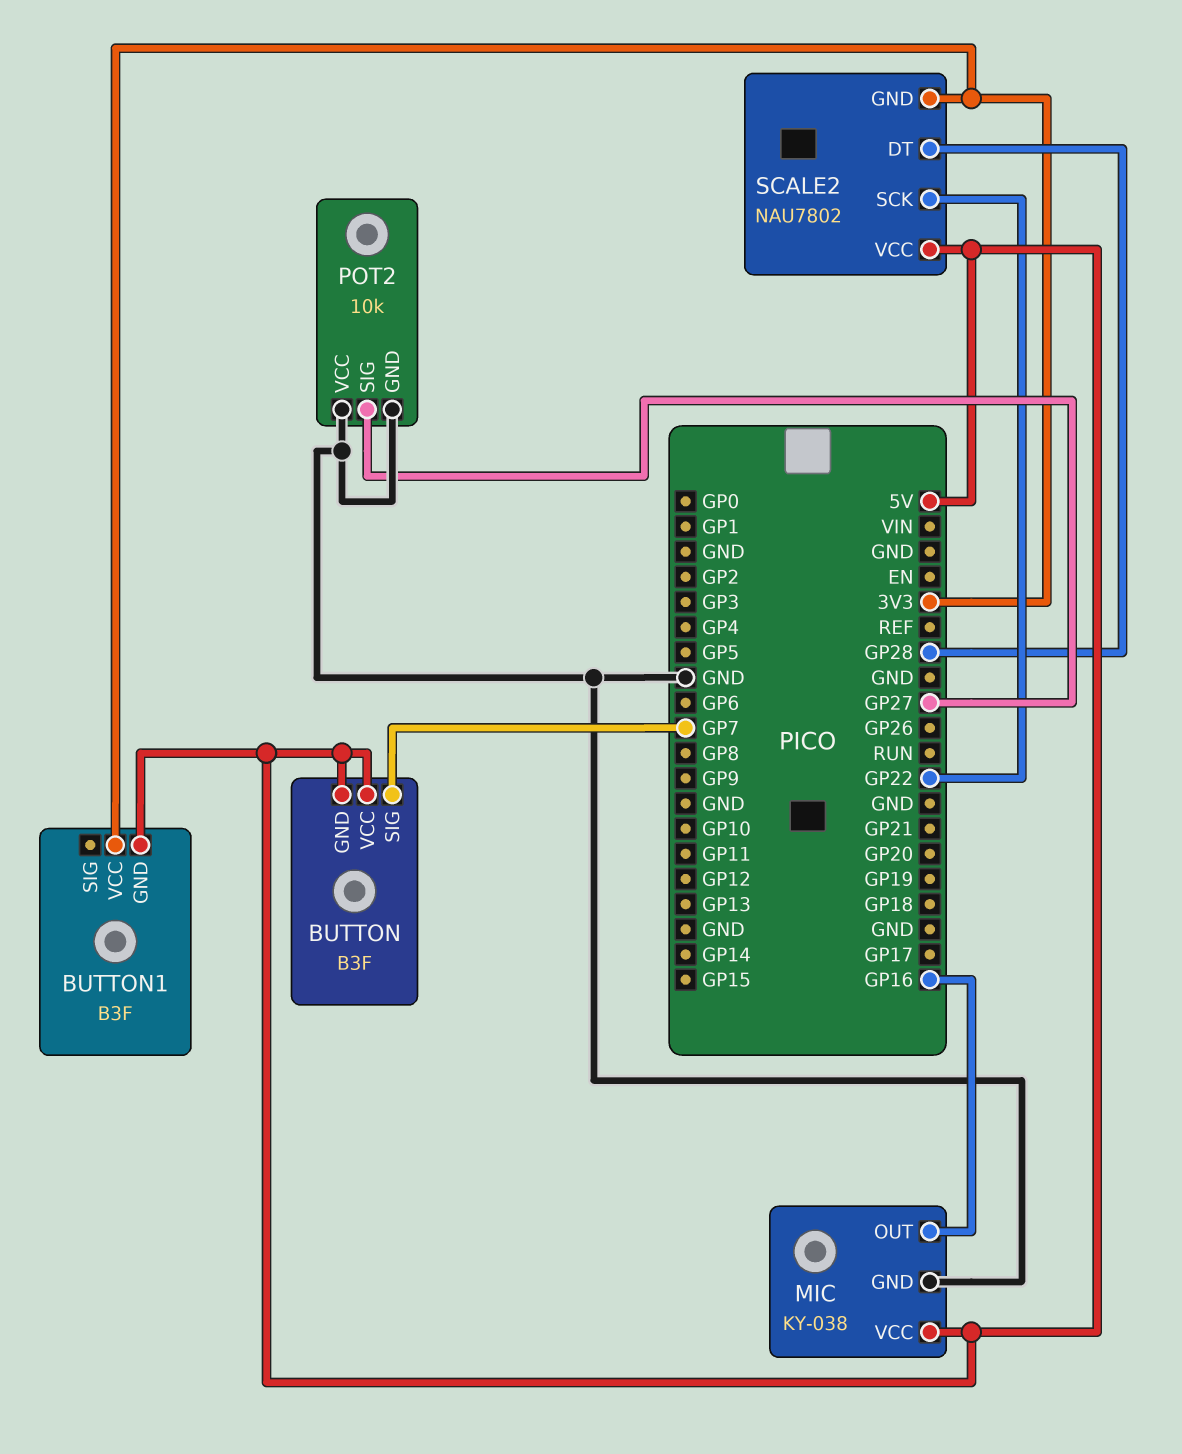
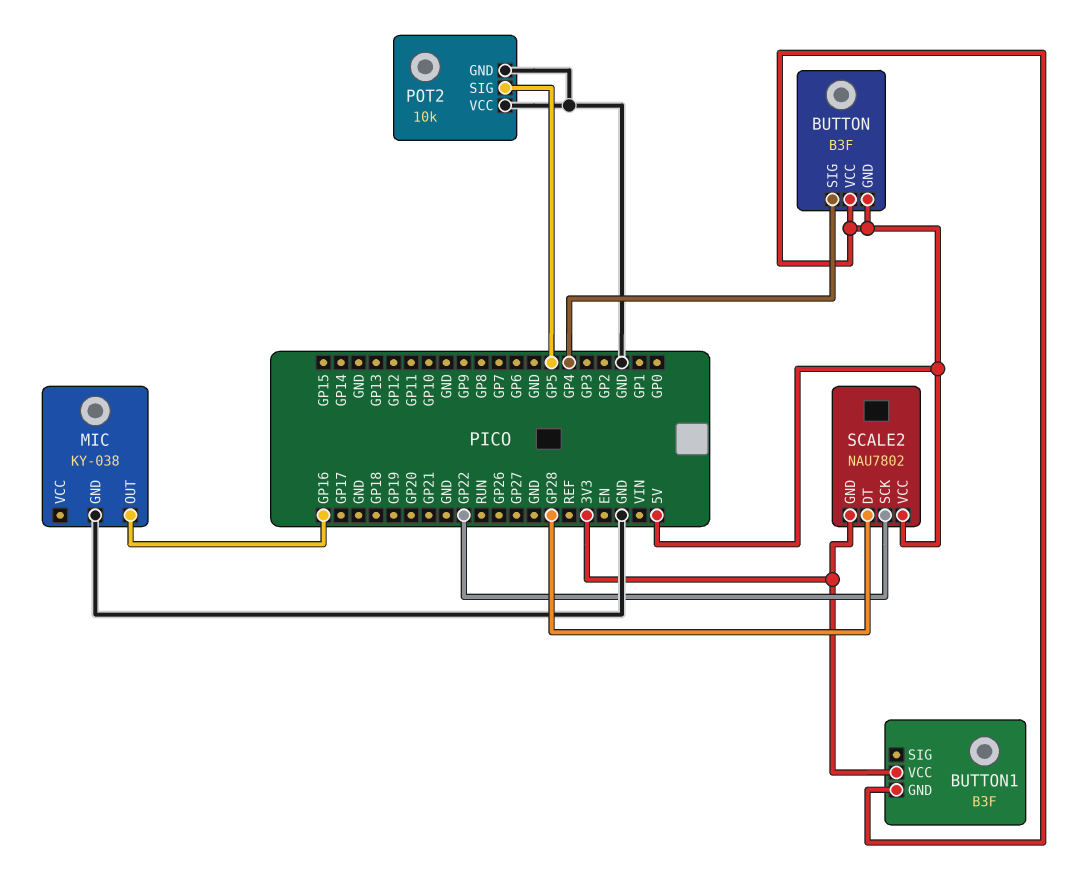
BUTTON pin SIG: GP7 -> GP4
MIC pin VCC: 5V -> none
POT2 pin SIG: GP27 -> GP5

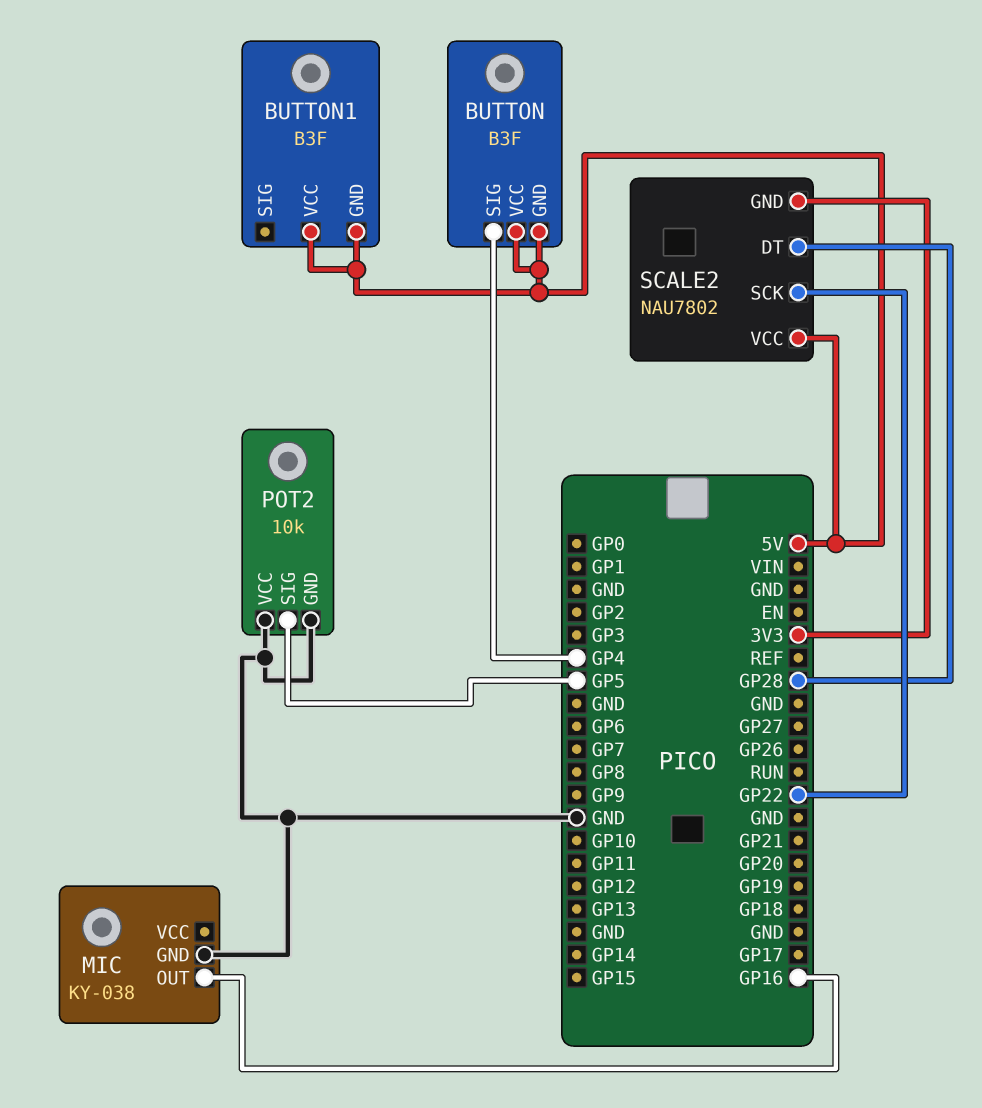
BUTTON1 pin VCC: 3V3 -> 5V

